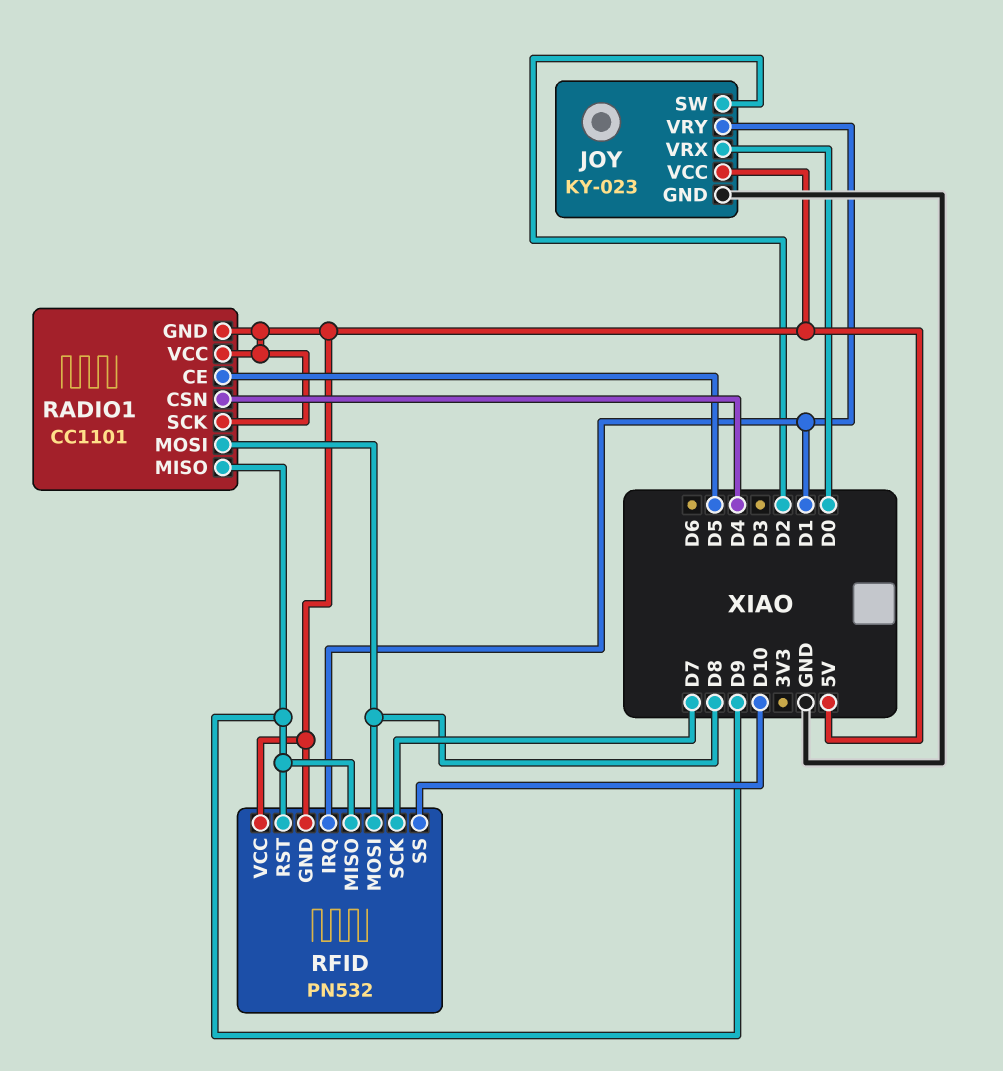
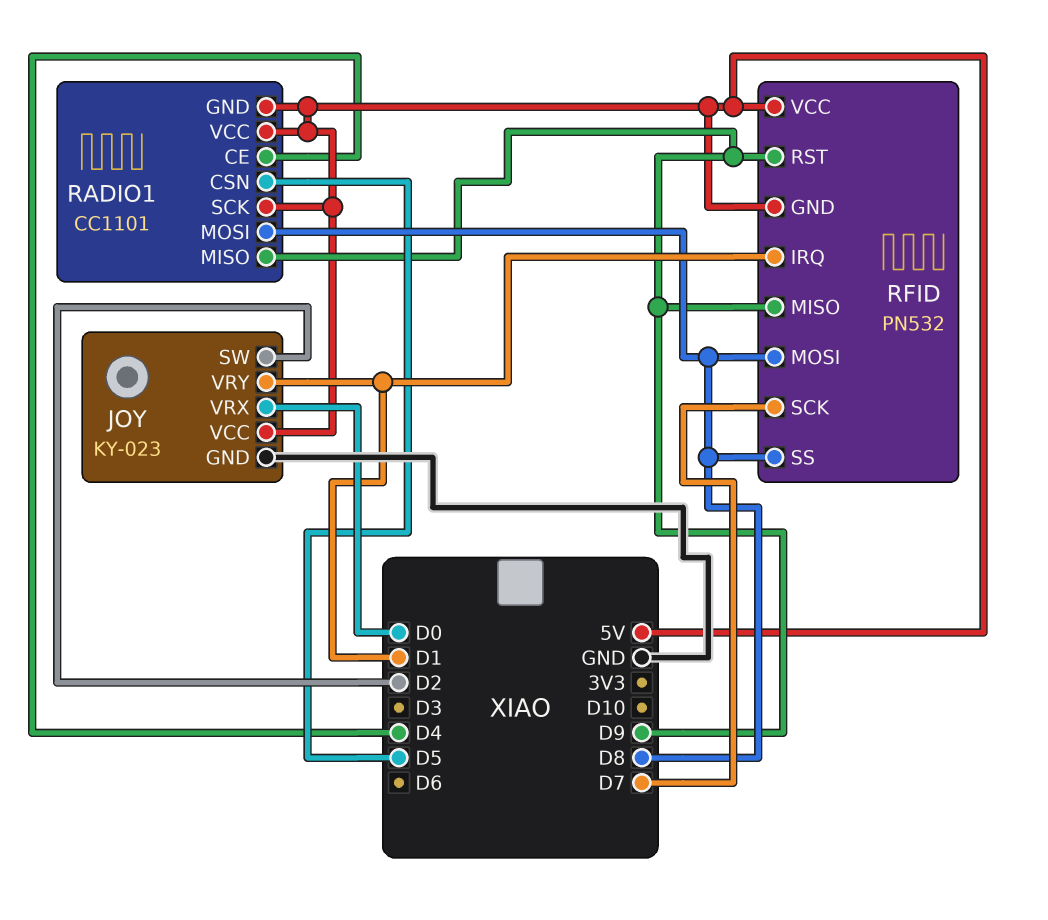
RADIO1 pin CE: D5 -> D4
RADIO1 pin CSN: D4 -> D5
RFID pin SS: D10 -> D8

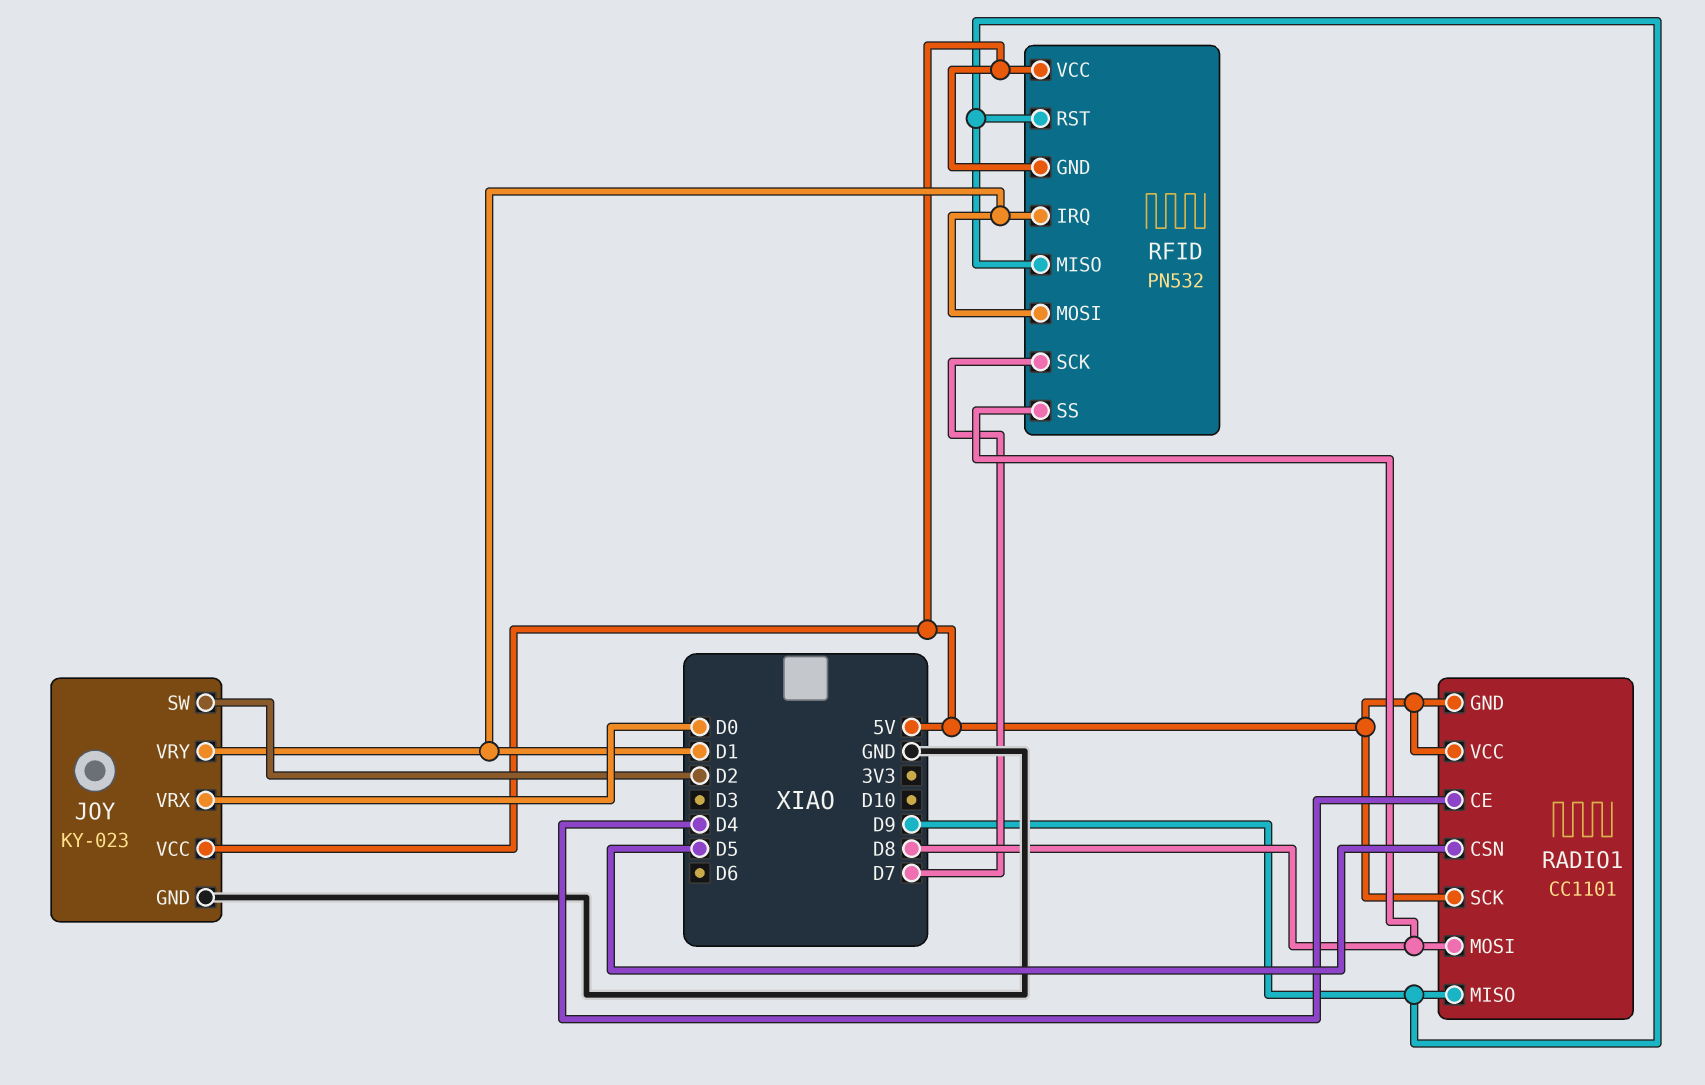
RFID pin MOSI: D8 -> D1

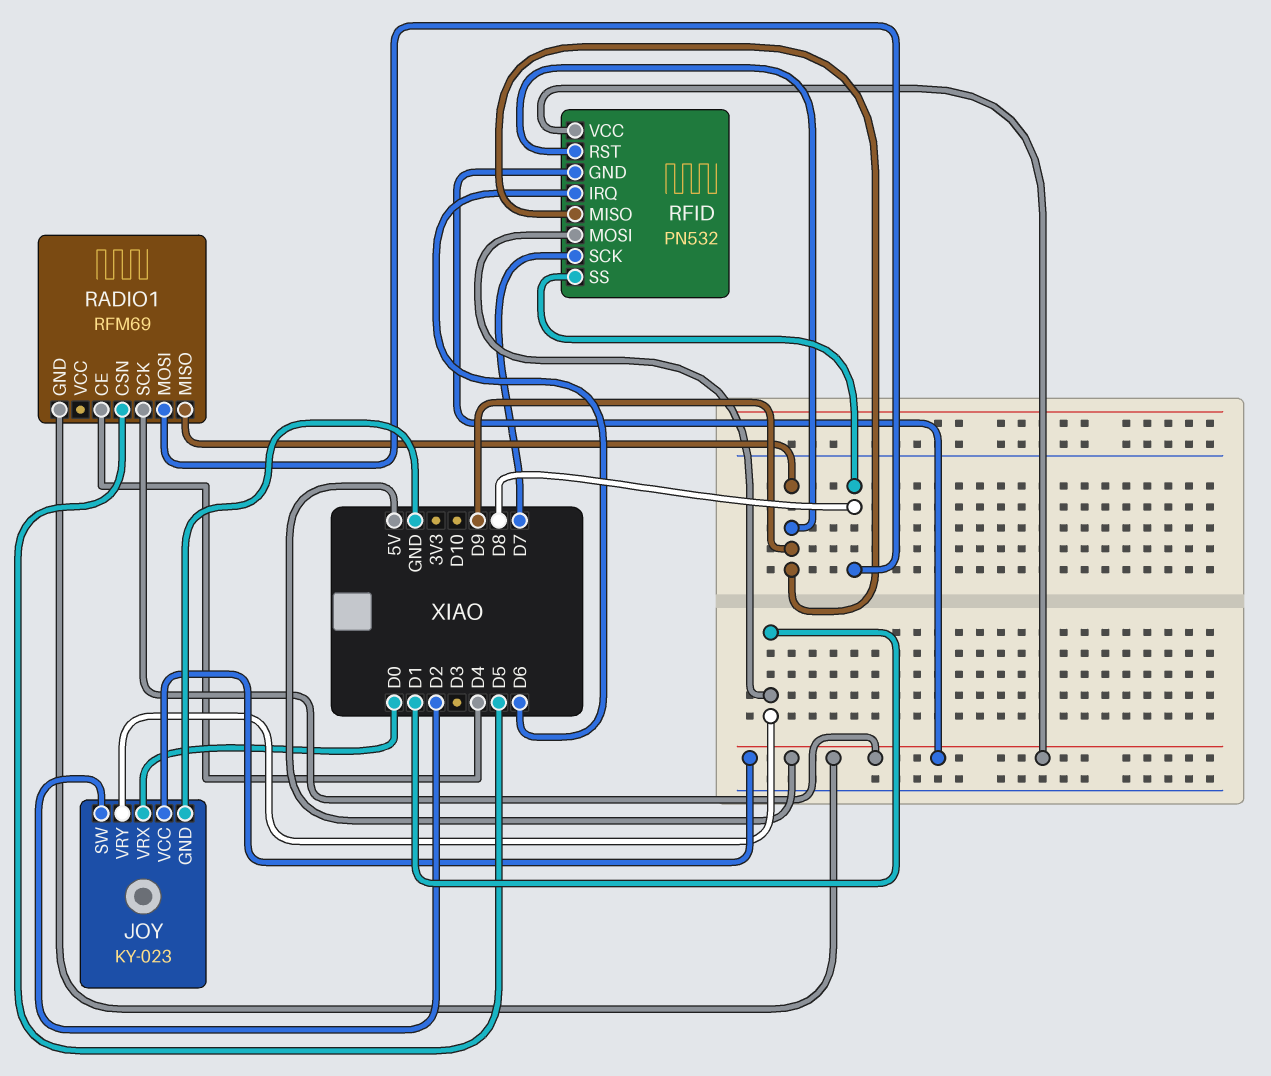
RADIO1: CC1101 -> RFM69
RADIO1 pin VCC: 5V -> none
RFID pin IRQ: D1 -> D6

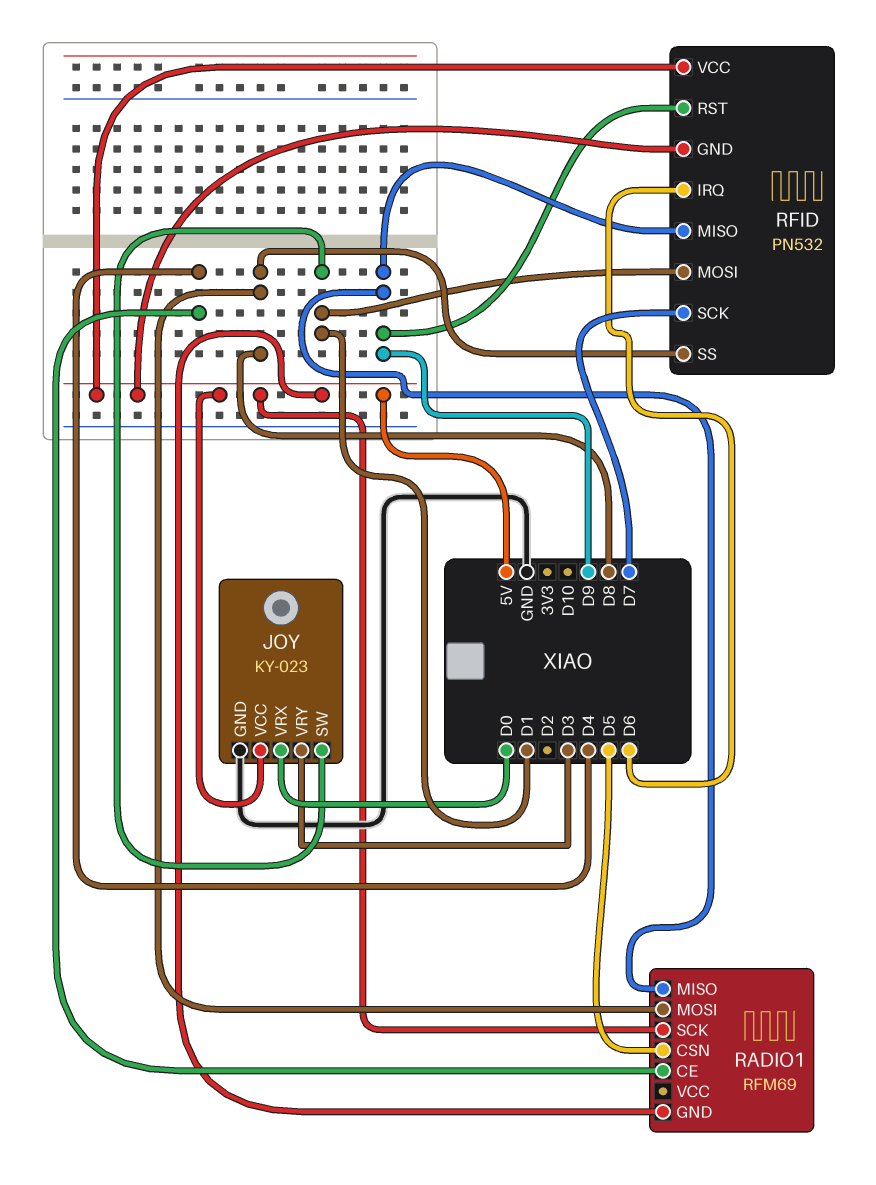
JOY pin SW: D2 -> D1
JOY pin VRY: D1 -> D3

